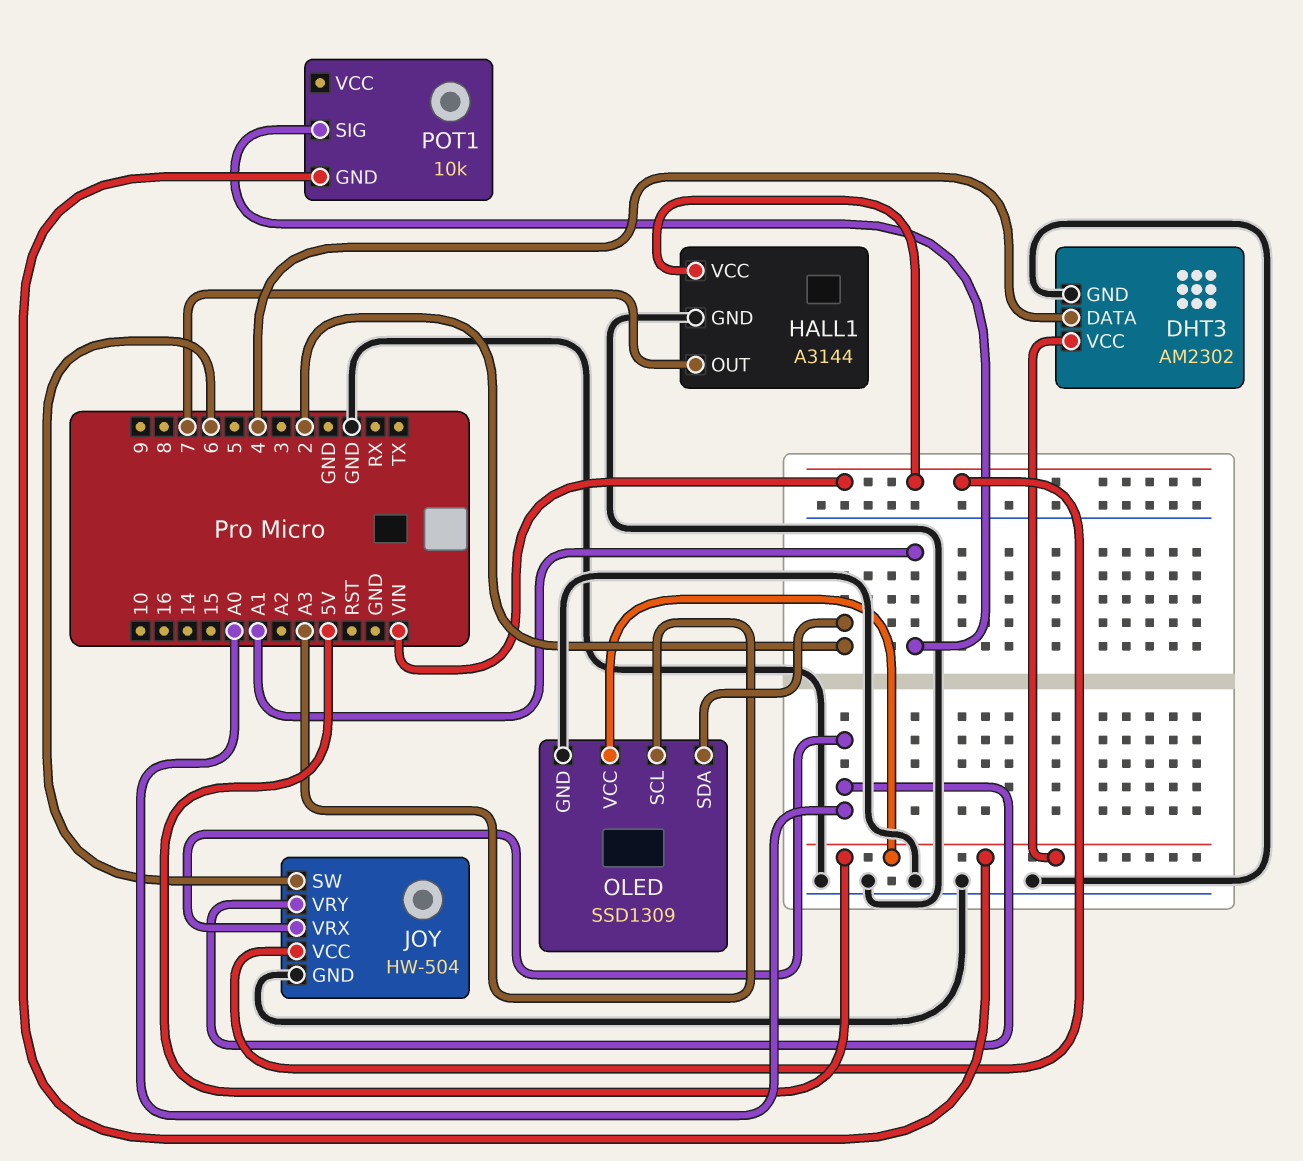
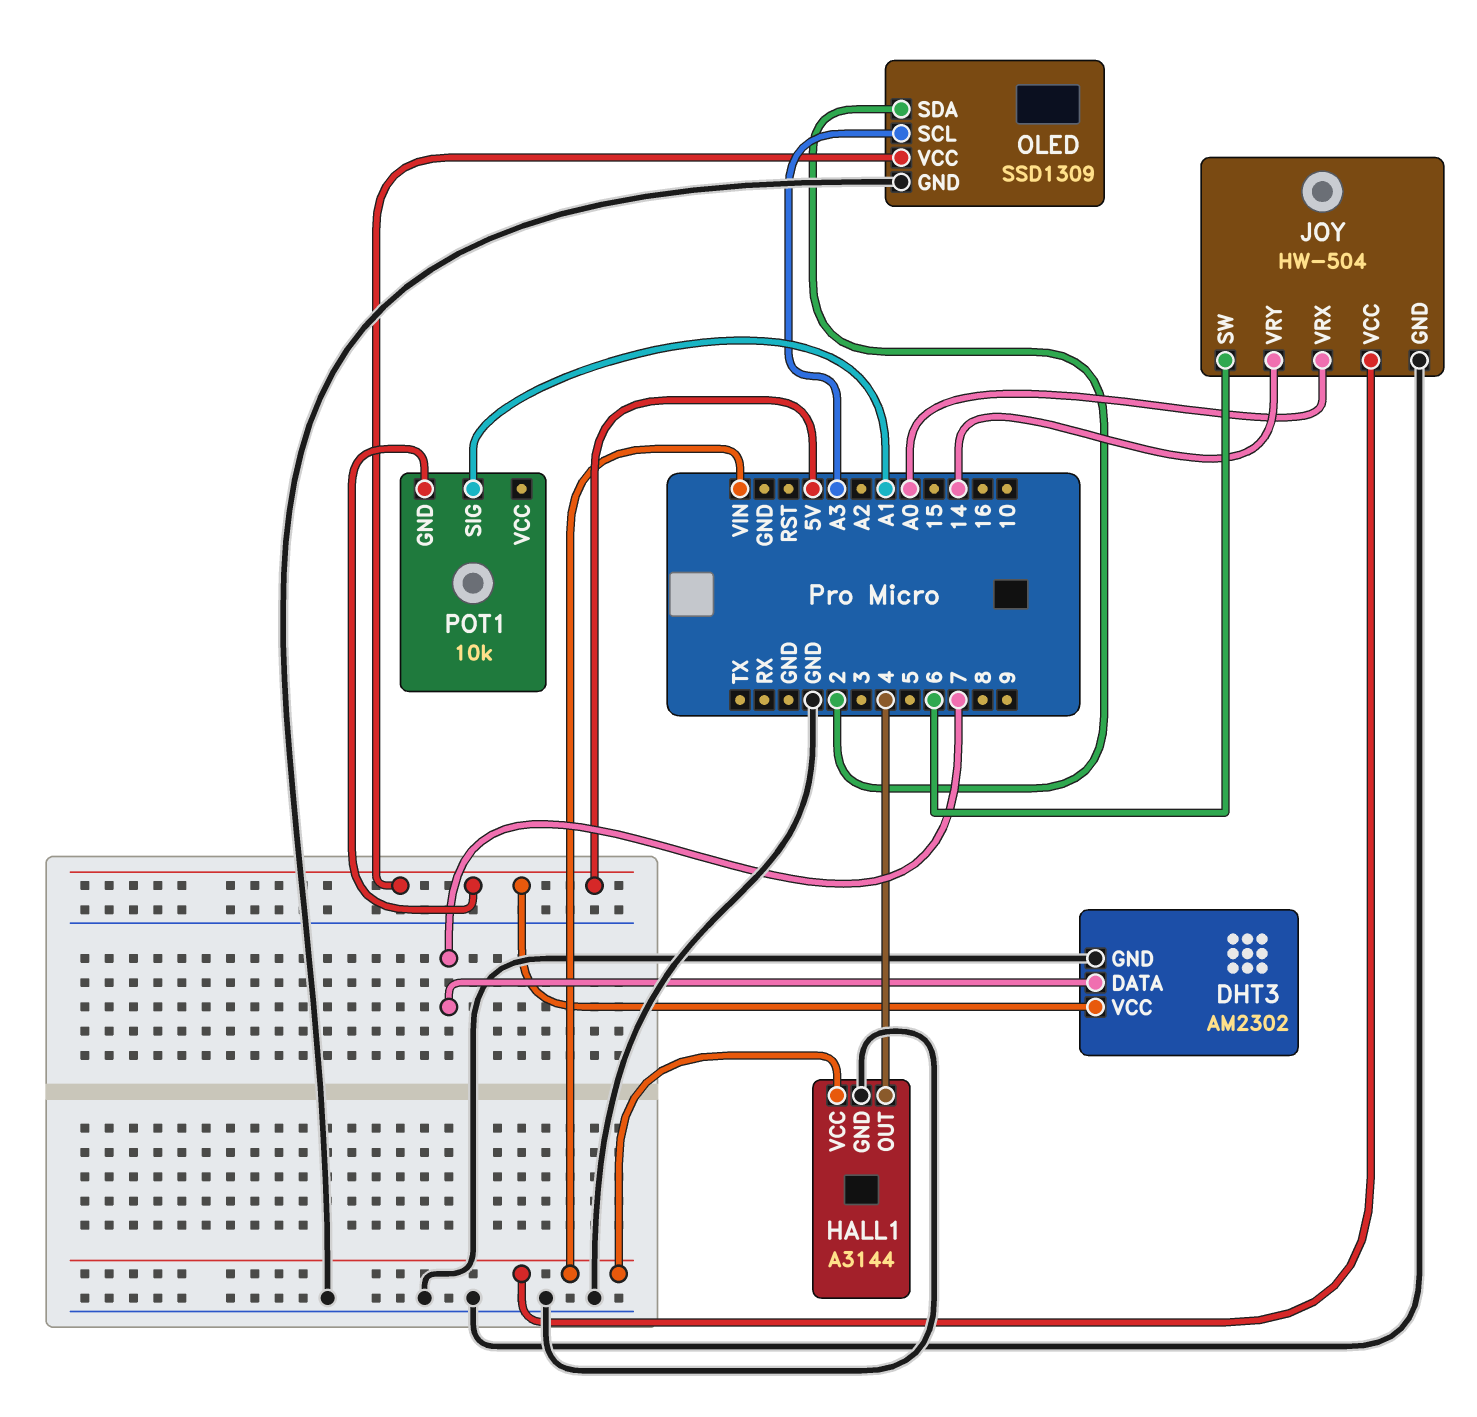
DHT3 pin DATA: 4 -> 7
HALL1 pin OUT: 7 -> 4
JOY pin VRY: A0 -> 14

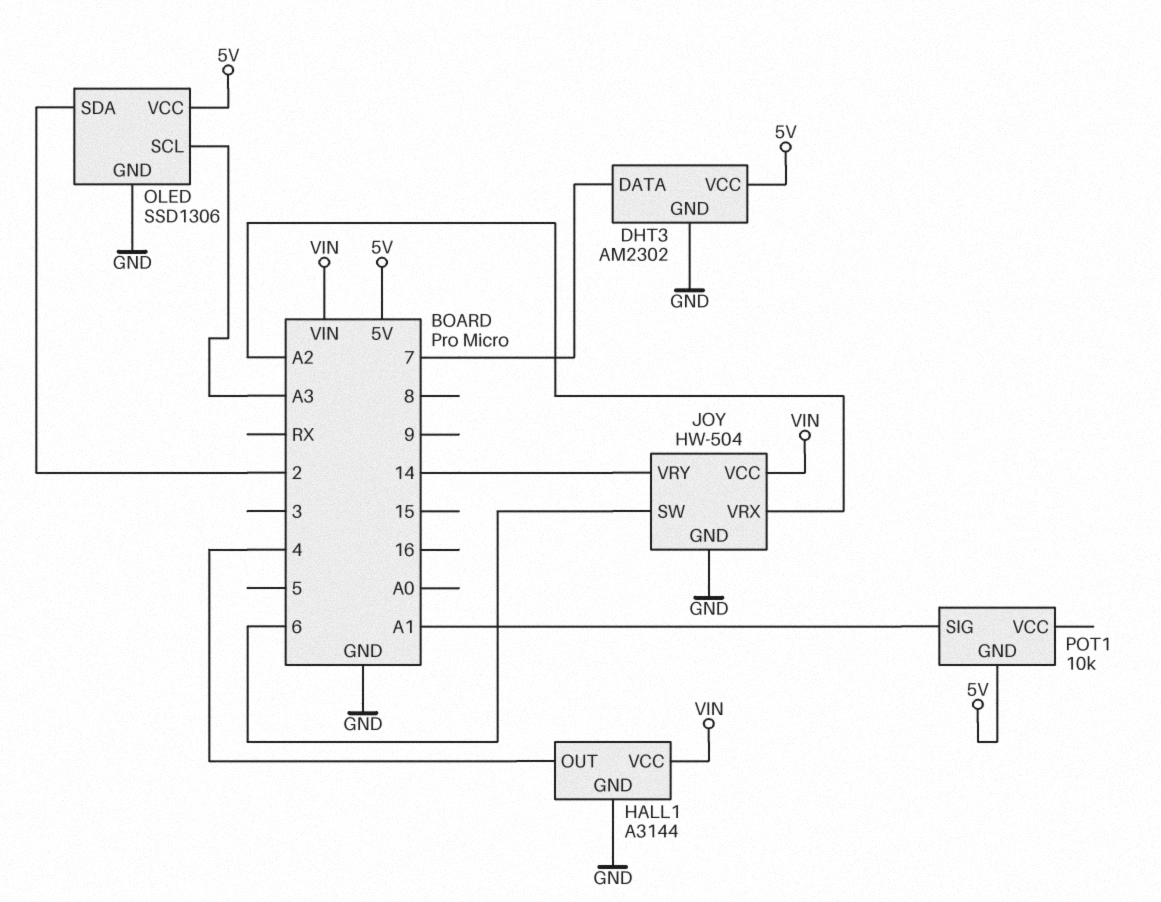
JOY pin VRX: A0 -> A2
OLED: SSD1309 -> SSD1306

